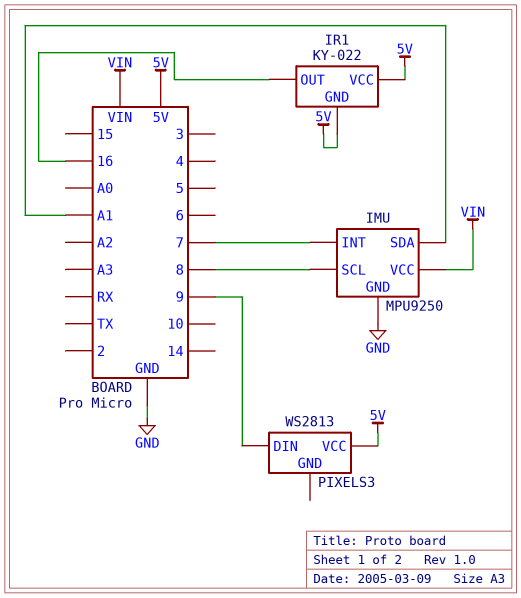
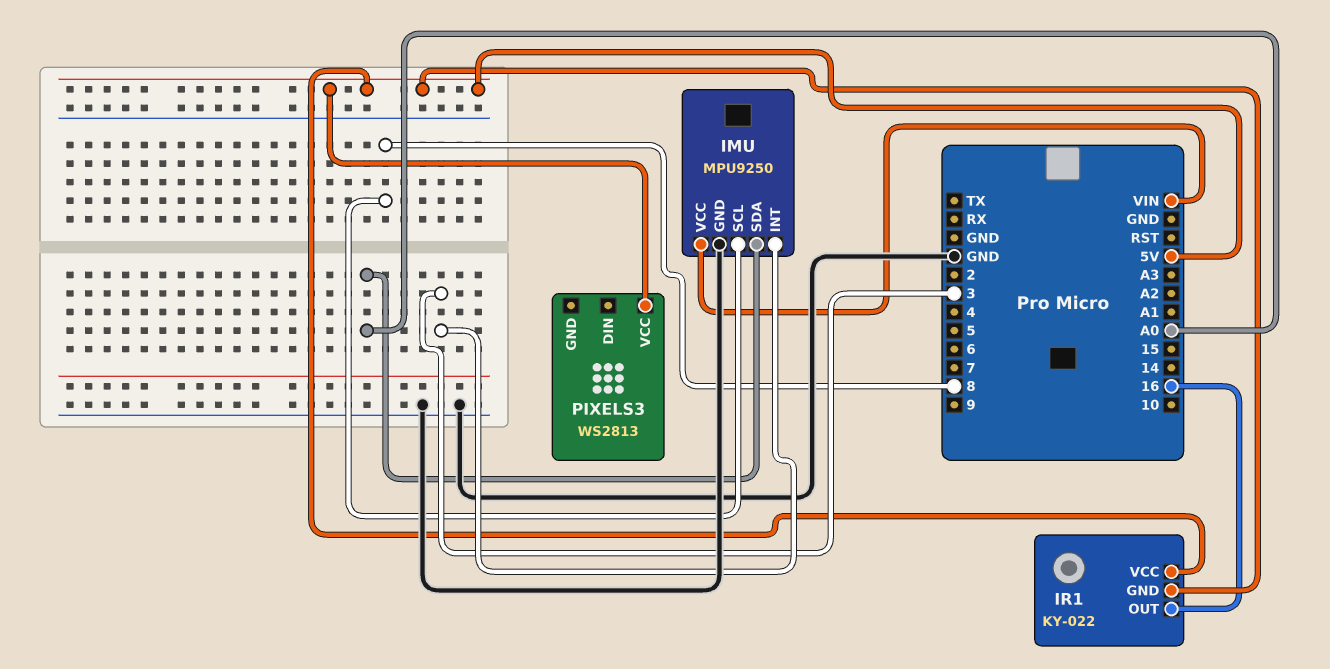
IMU pin INT: 7 -> 3
IMU pin SDA: A1 -> A0
PIXELS3 pin DIN: 9 -> none

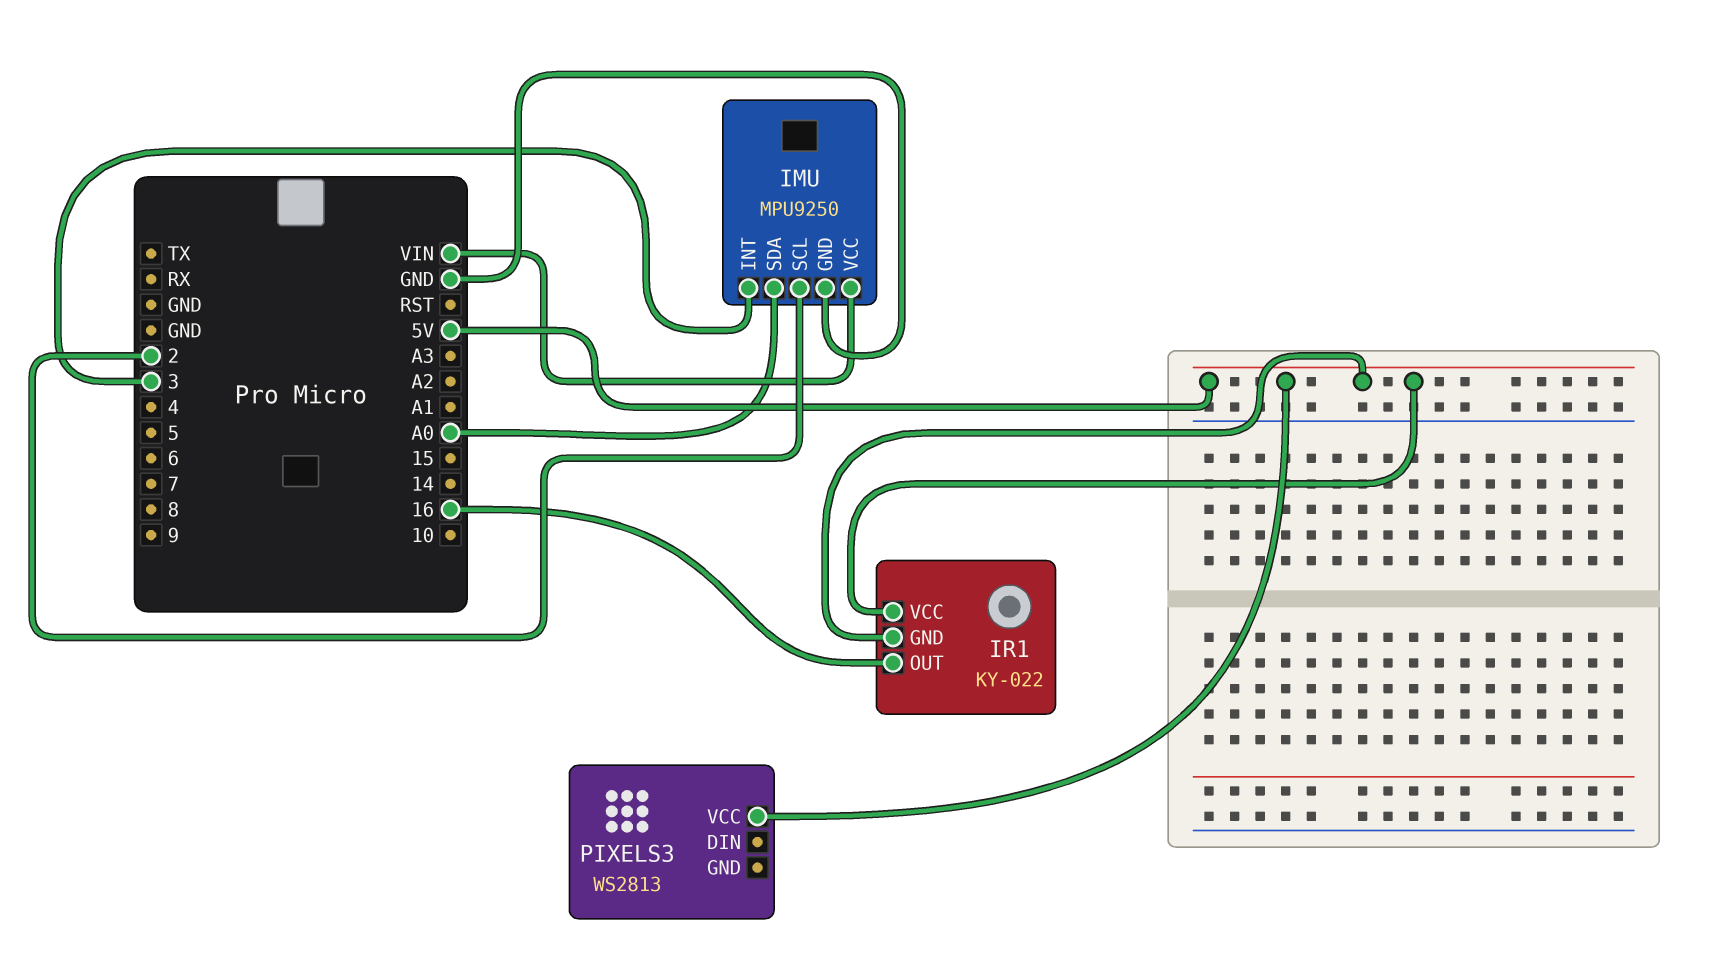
IMU pin SCL: 8 -> 2

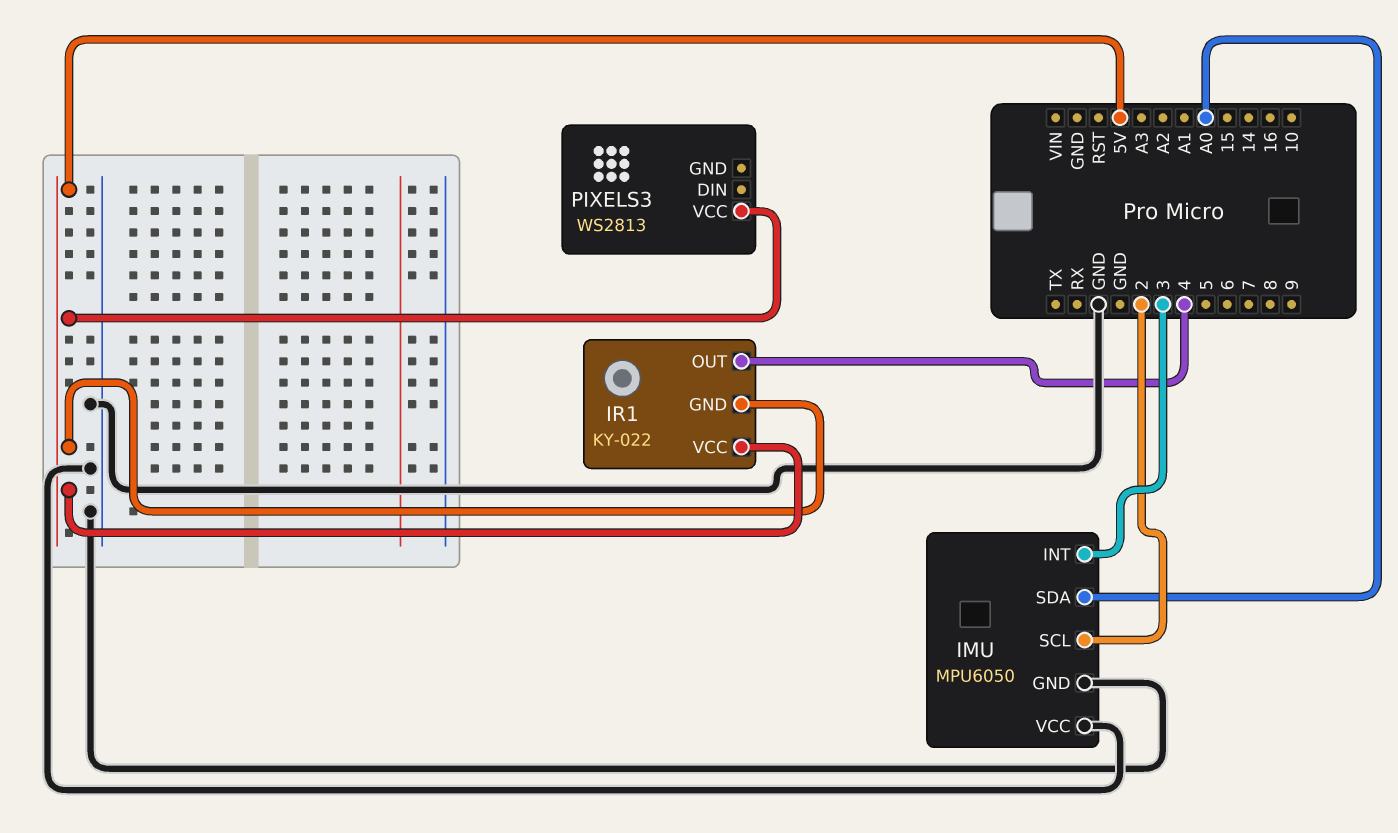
IMU: MPU9250 -> MPU6050
IMU pin VCC: VIN -> GND
IR1 pin OUT: 16 -> 4

